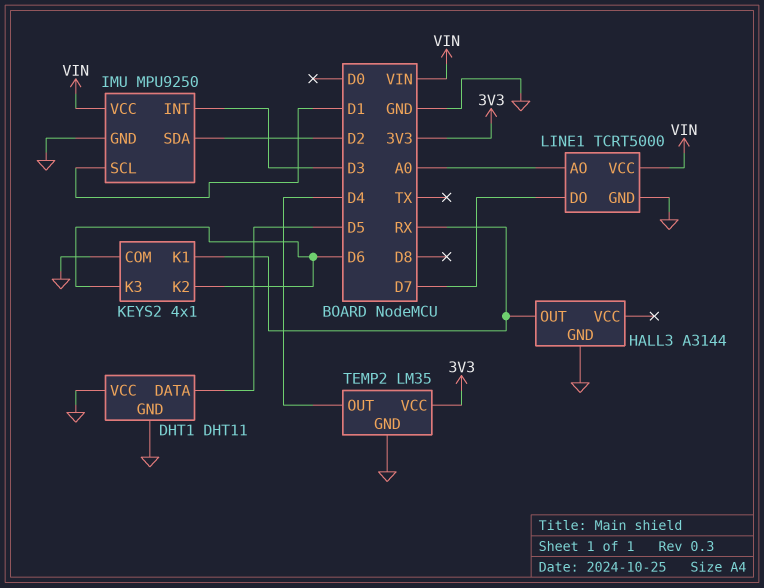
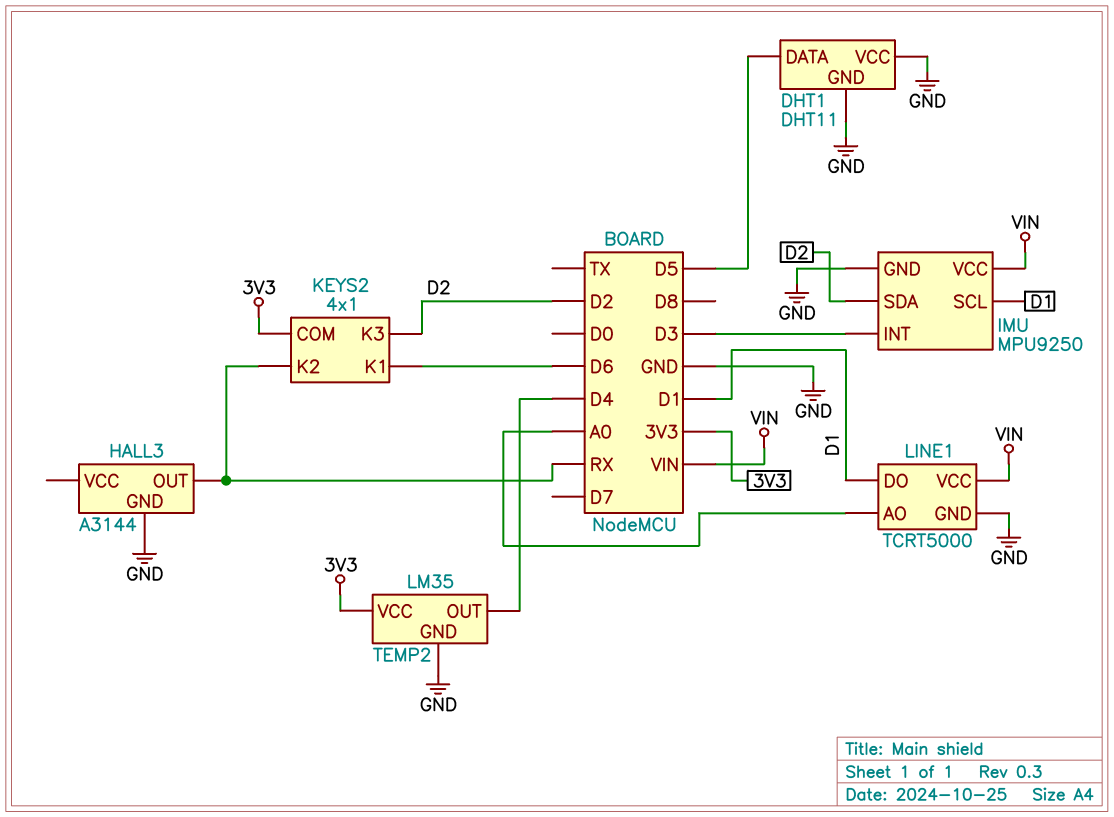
KEYS2 pin COM: GND -> 3V3
KEYS2 pin K1: RX -> D6
KEYS2 pin K2: D6 -> RX
KEYS2 pin K3: D6 -> D2
LINE1 pin DO: D7 -> D1

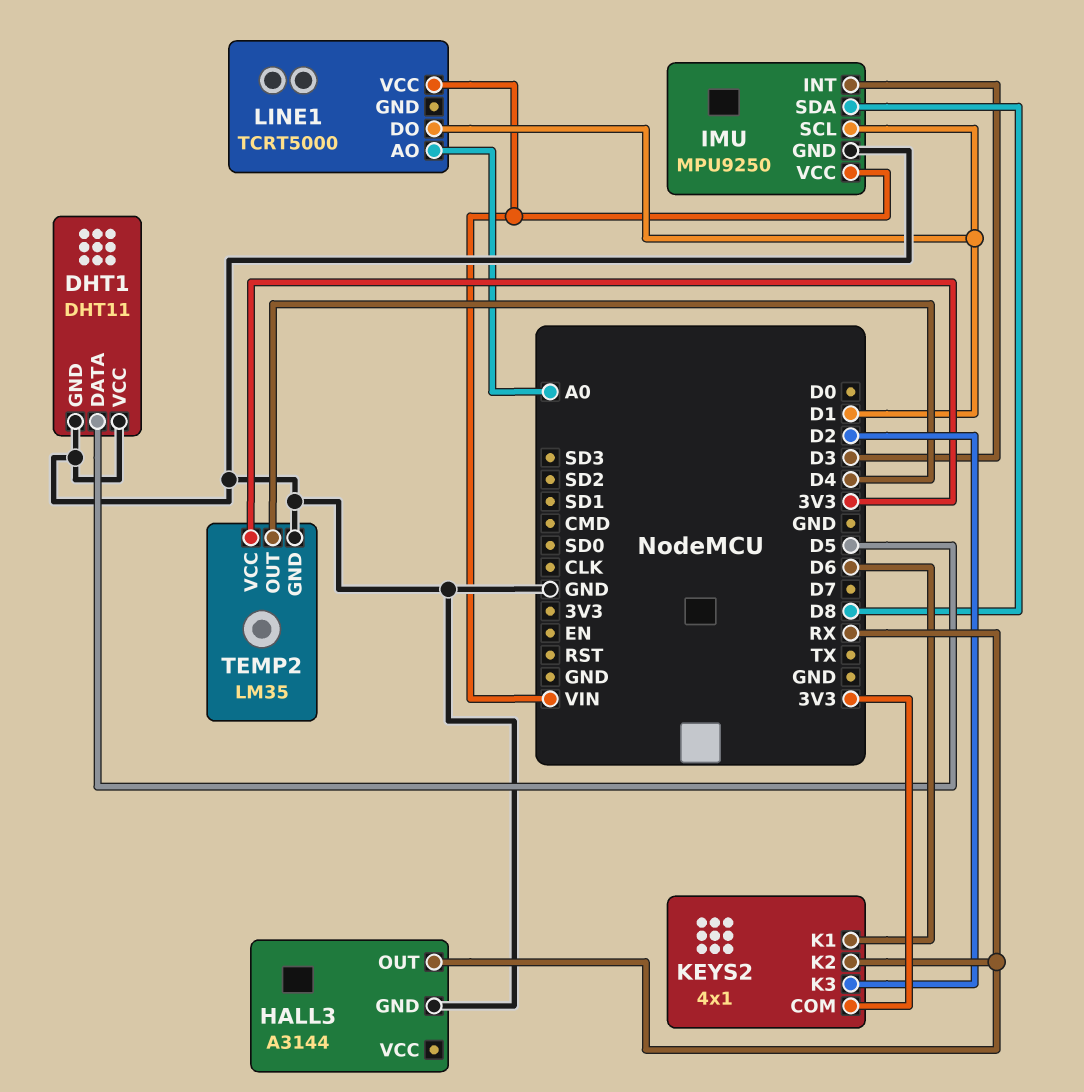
IMU pin SDA: D2 -> D8
LINE1 pin GND: GND -> none

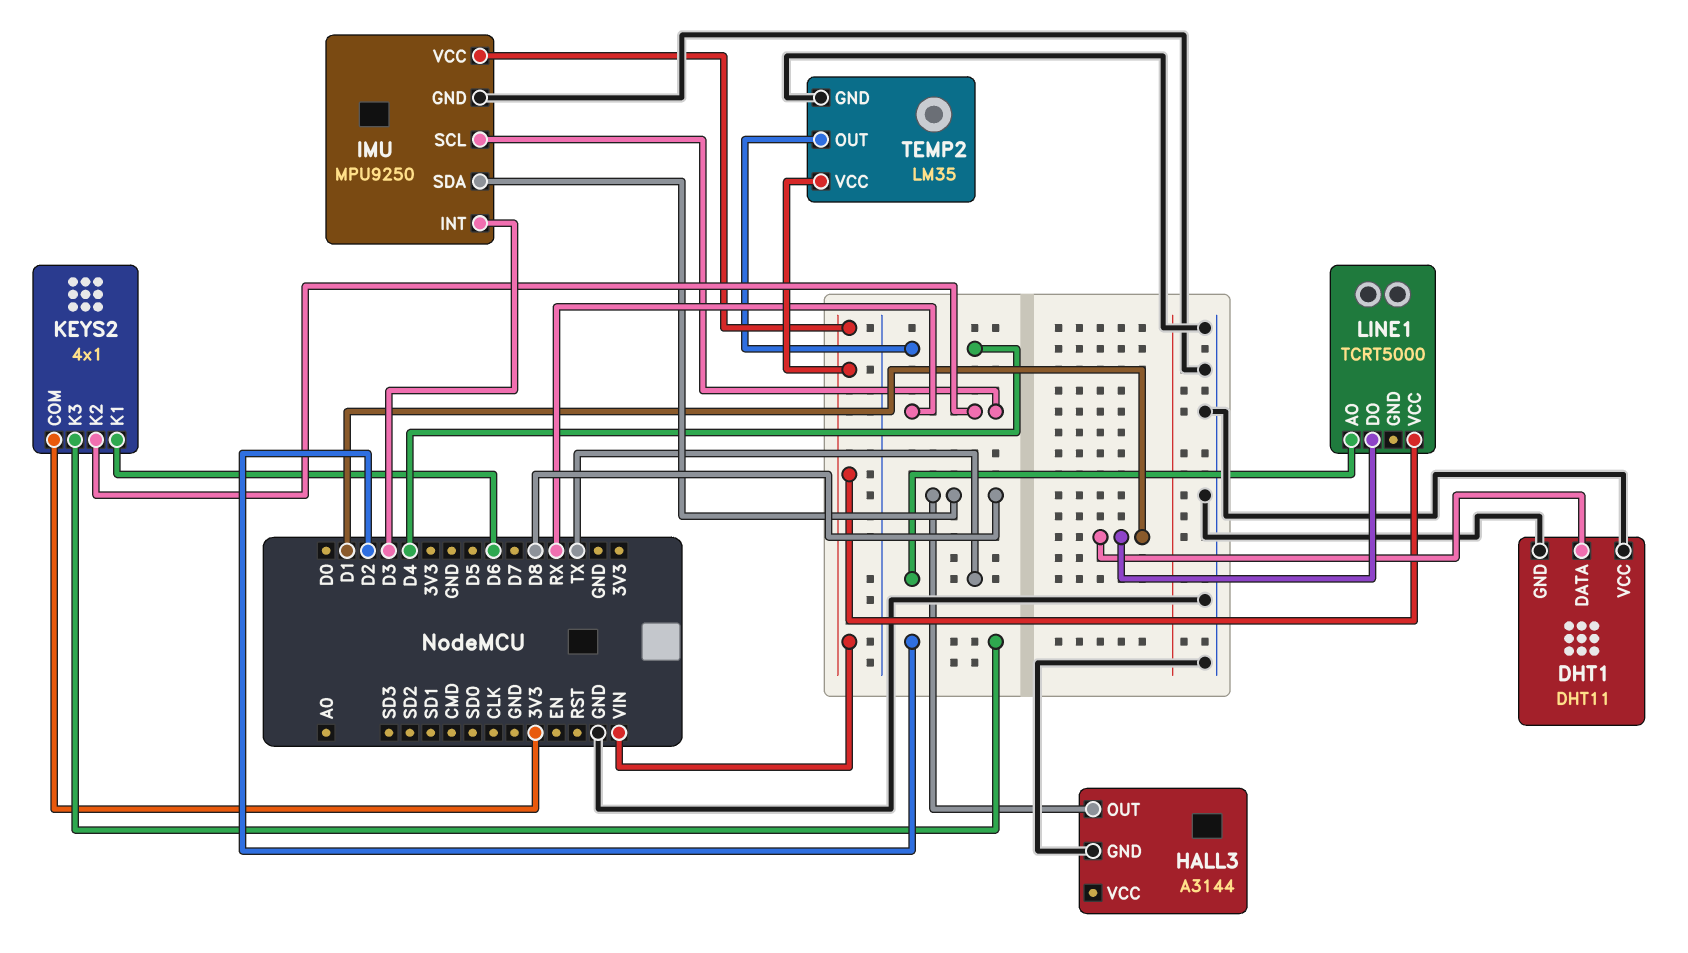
DHT1 pin DATA: D5 -> D1
HALL3 pin OUT: RX -> D8
IMU pin SCL: D1 -> RX
LINE1 pin AO: A0 -> TX
TEMP2 pin VCC: 3V3 -> VIN

